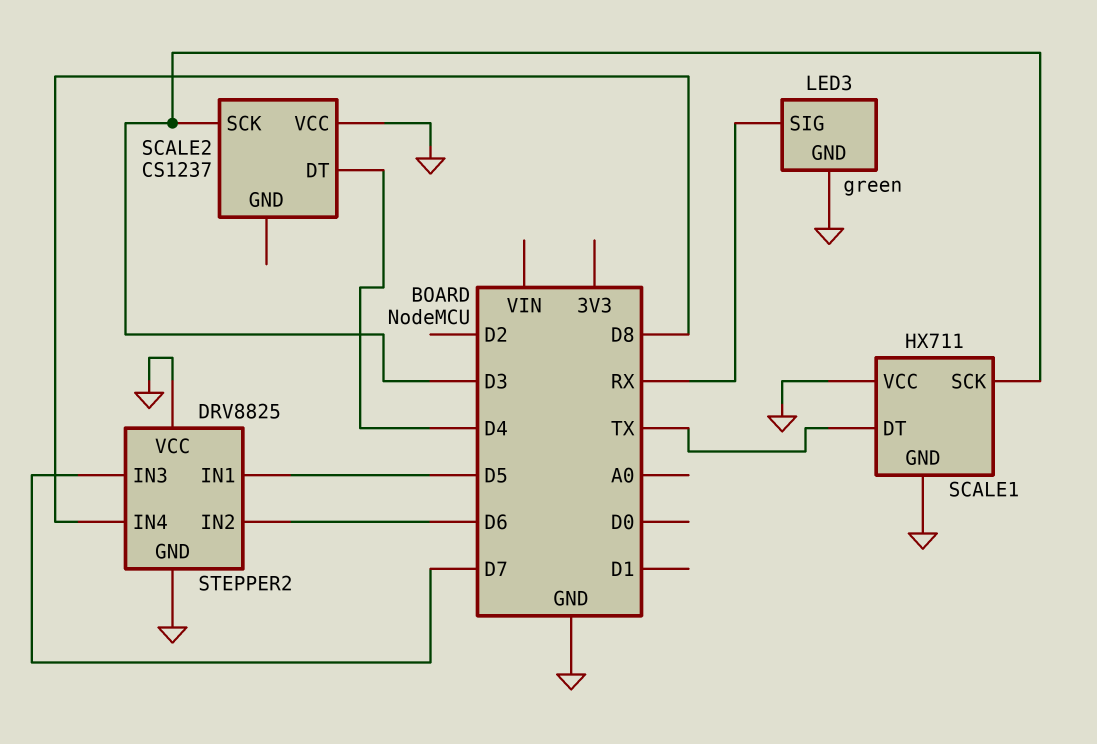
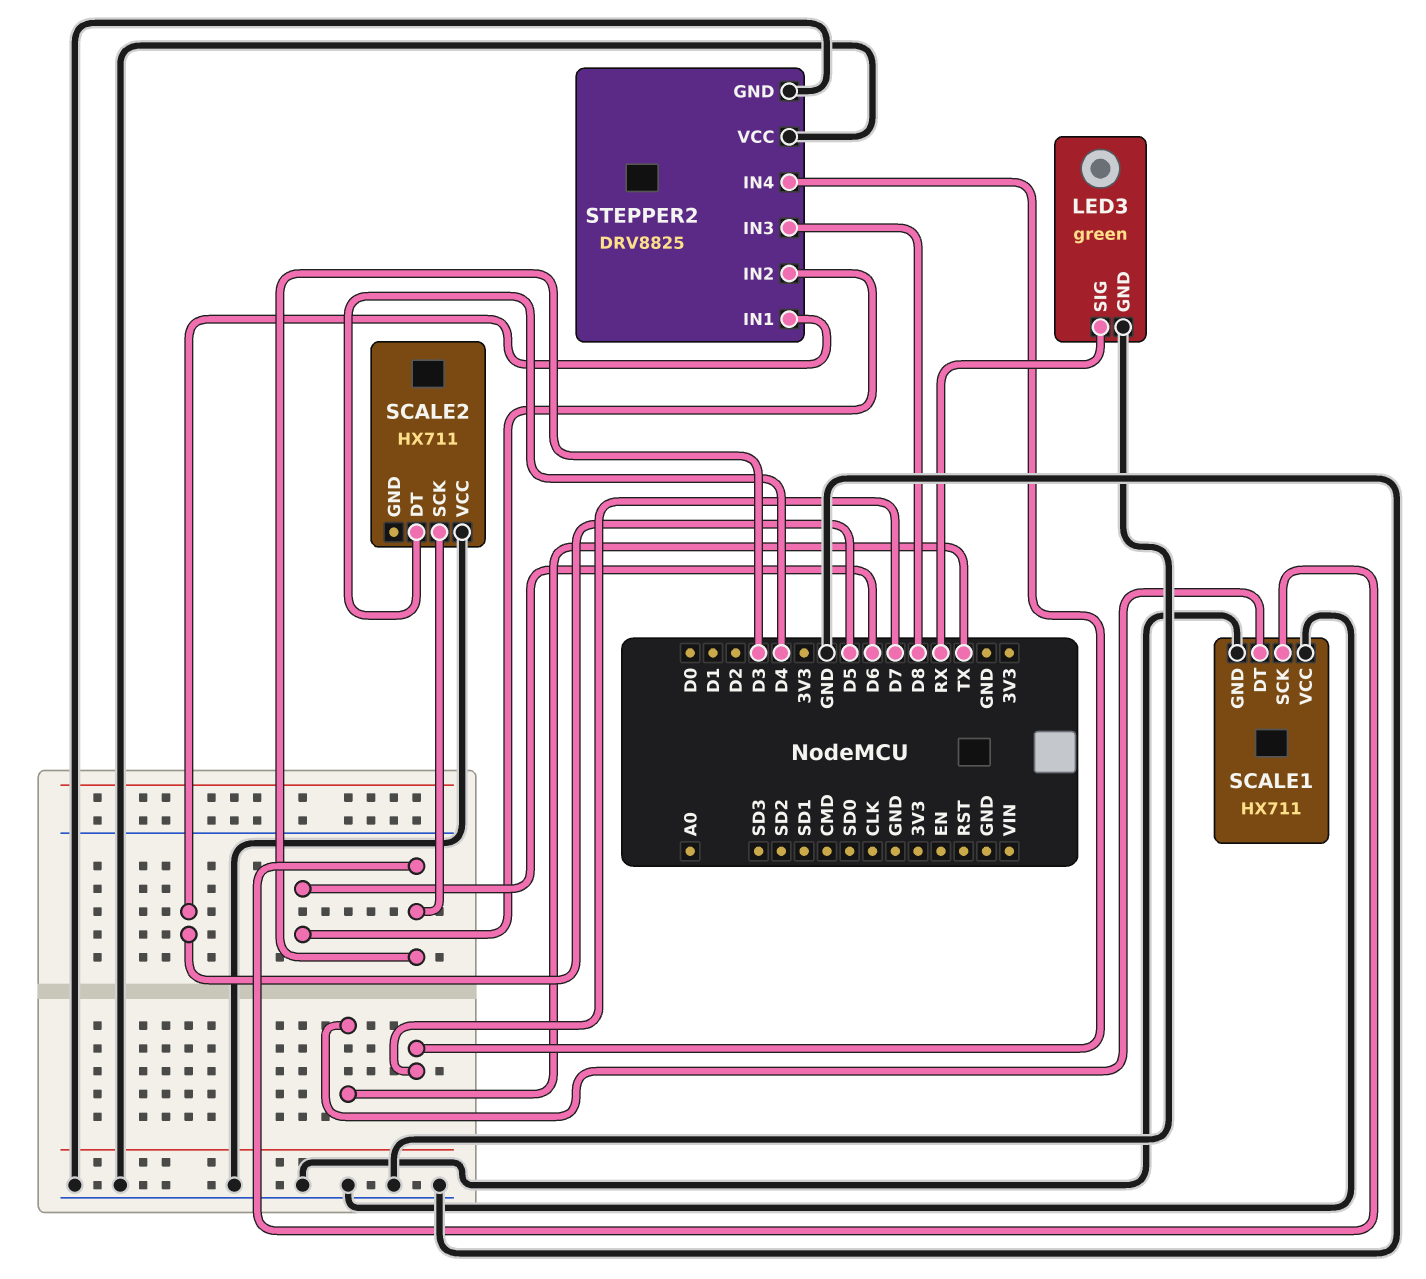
SCALE2: CS1237 -> HX711
STEPPER2 pin IN3: D7 -> D8
STEPPER2 pin IN4: D8 -> D7

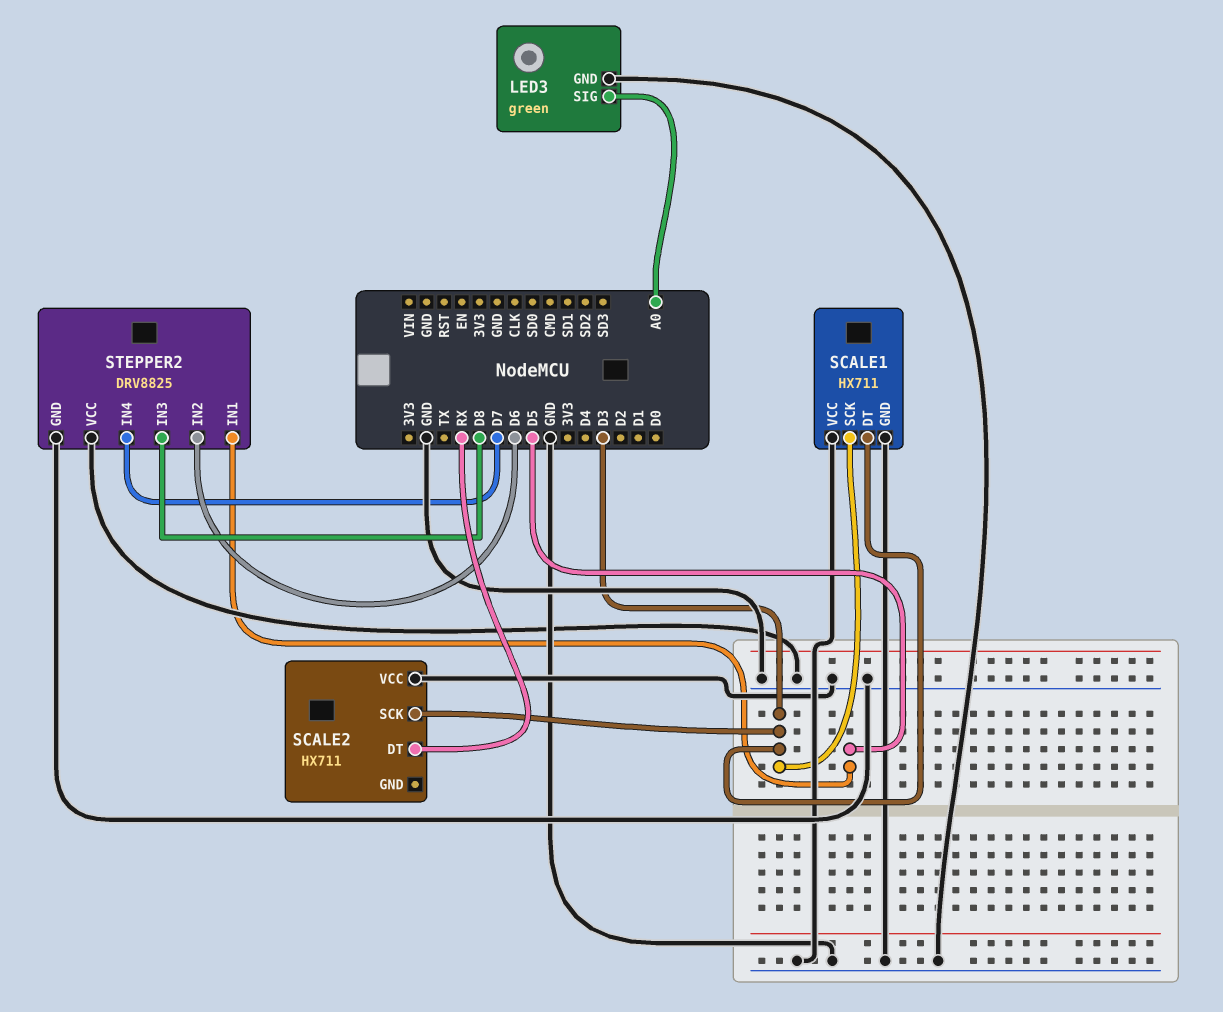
LED3 pin SIG: RX -> A0
SCALE1 pin DT: TX -> D3
SCALE2 pin DT: D4 -> RX

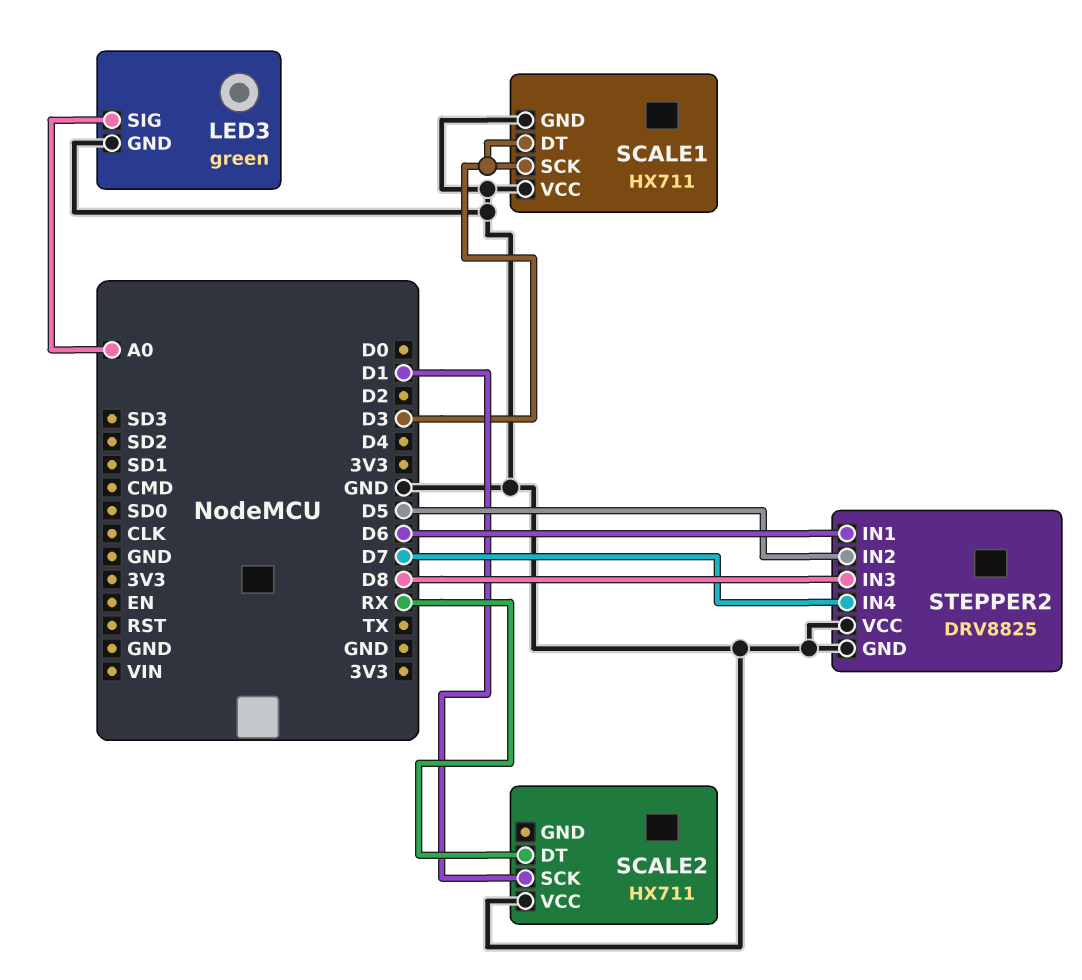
SCALE2 pin SCK: D3 -> D1
STEPPER2 pin IN1: D5 -> D6
STEPPER2 pin IN2: D6 -> D5

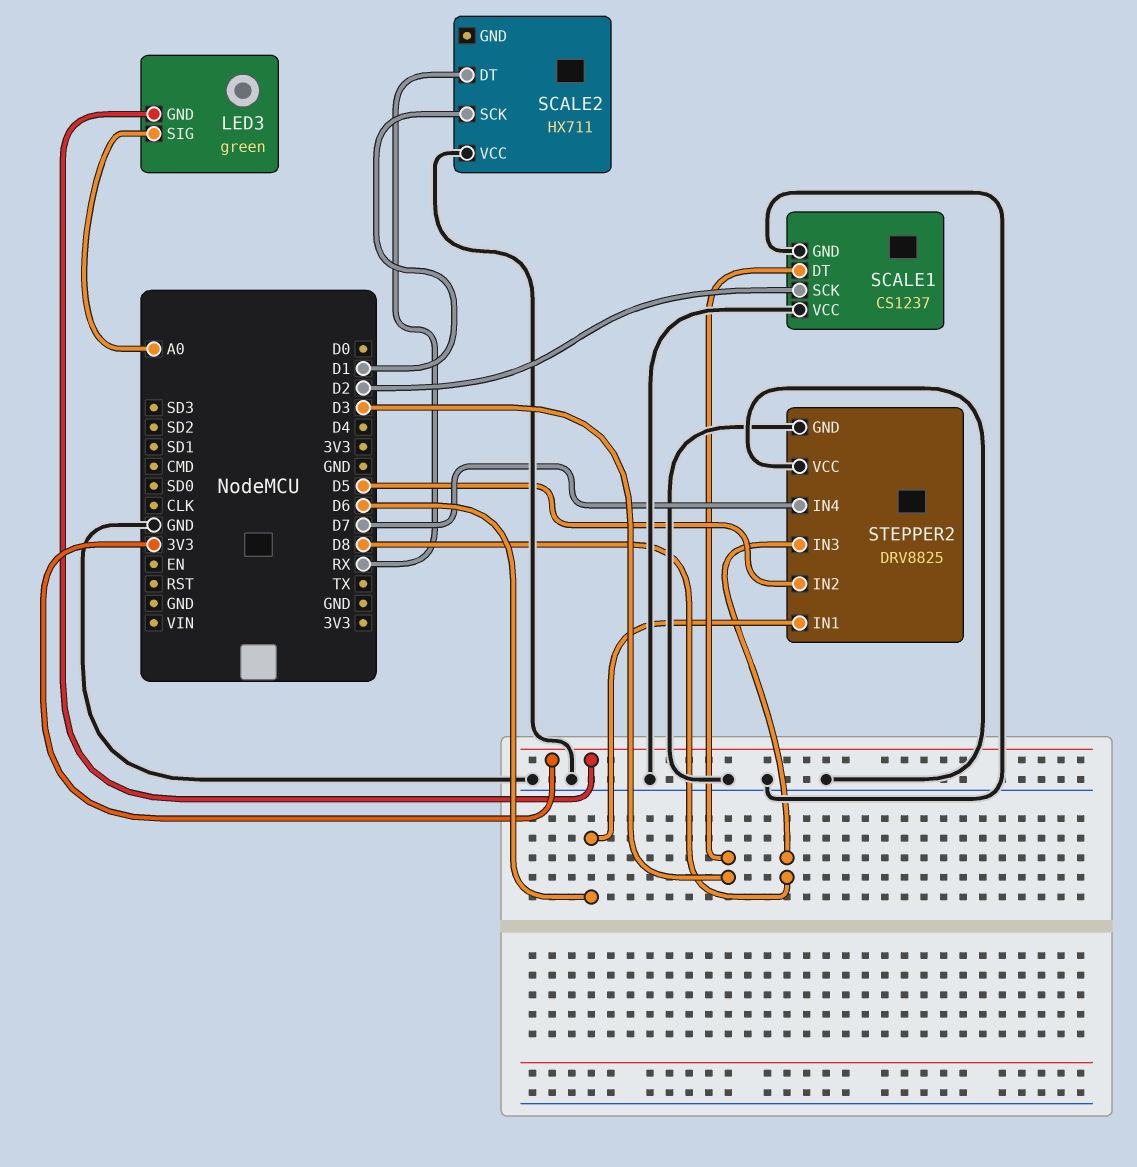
LED3 pin GND: GND -> 3V3
SCALE1: HX711 -> CS1237
SCALE1 pin SCK: D3 -> D2

